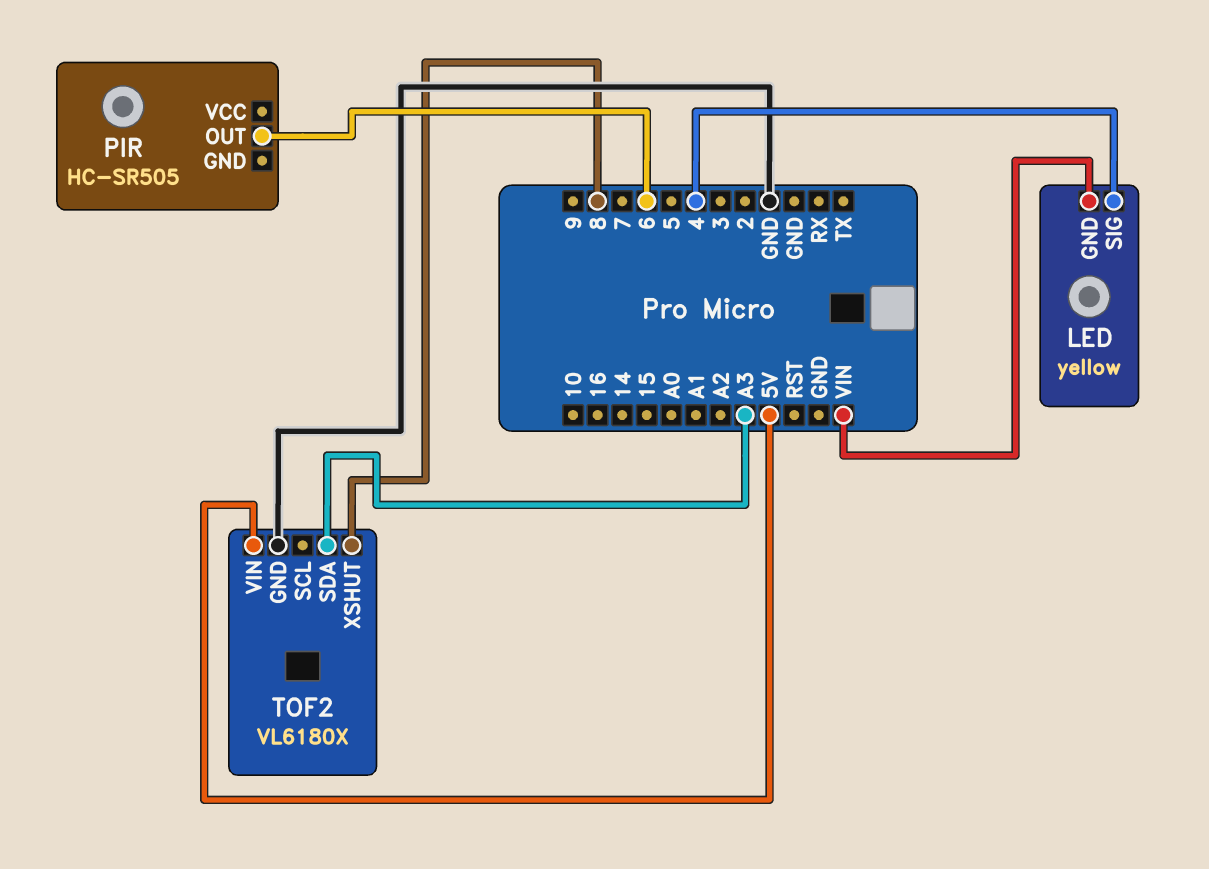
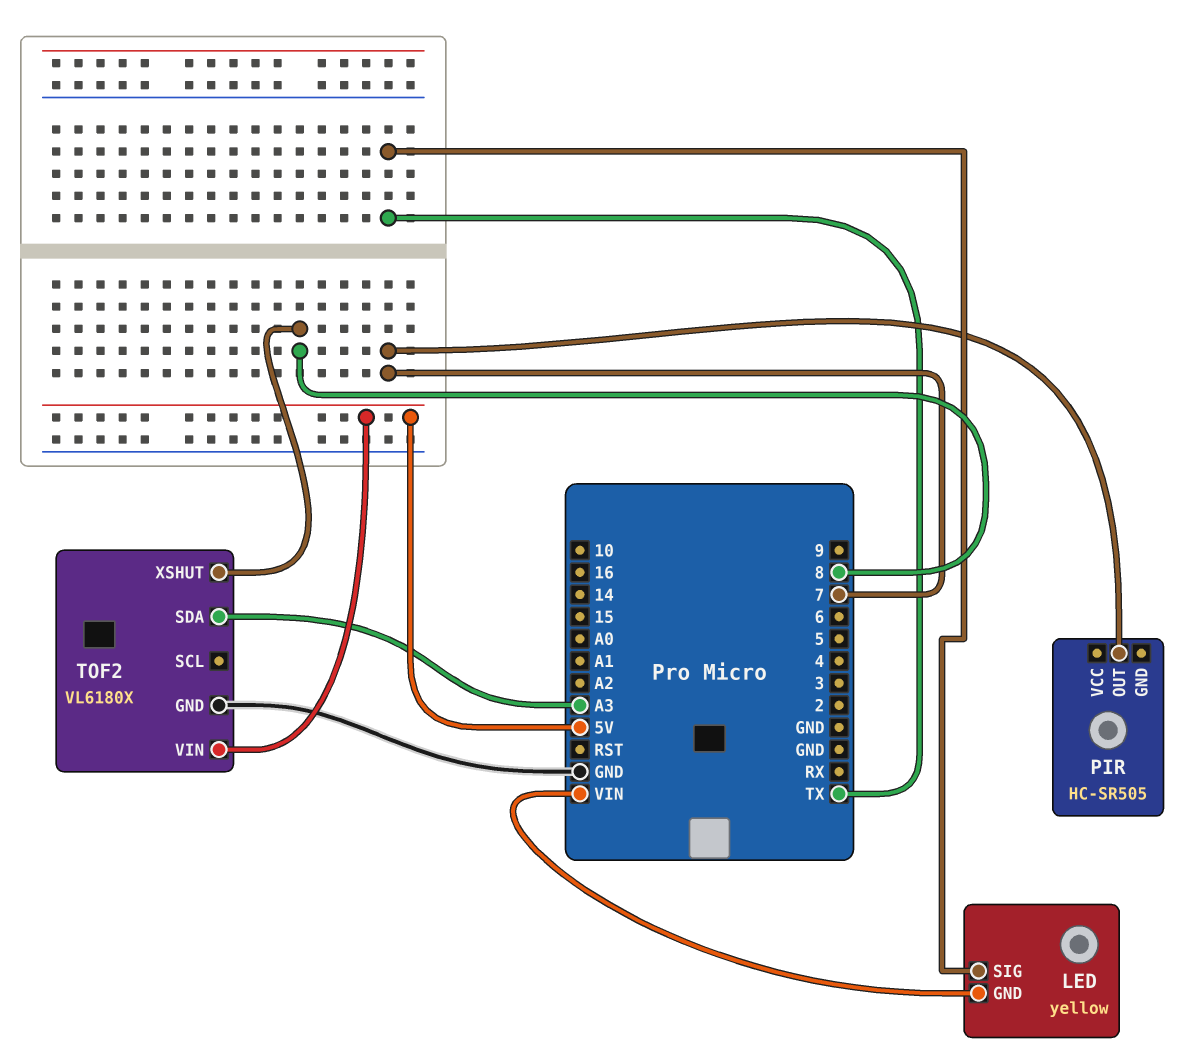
LED pin SIG: 4 -> TX
PIR pin OUT: 6 -> 7

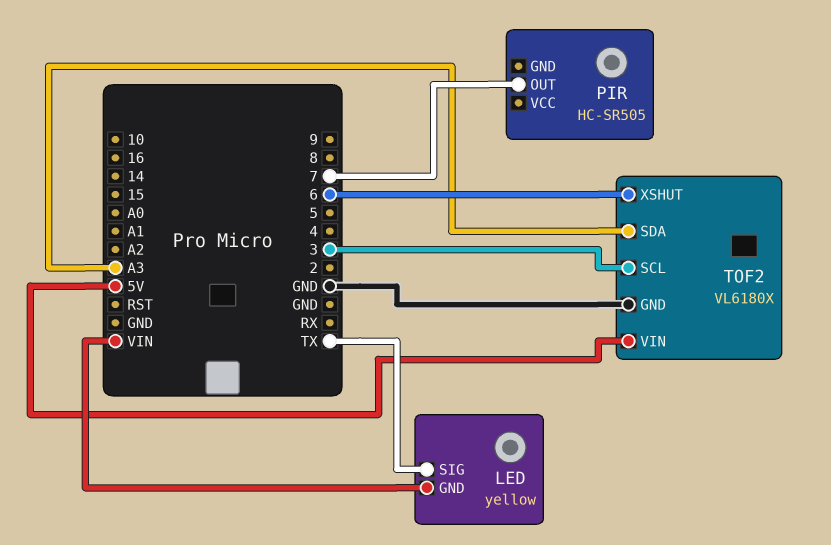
TOF2 pin SCL: none -> 3
TOF2 pin XSHUT: 8 -> 6

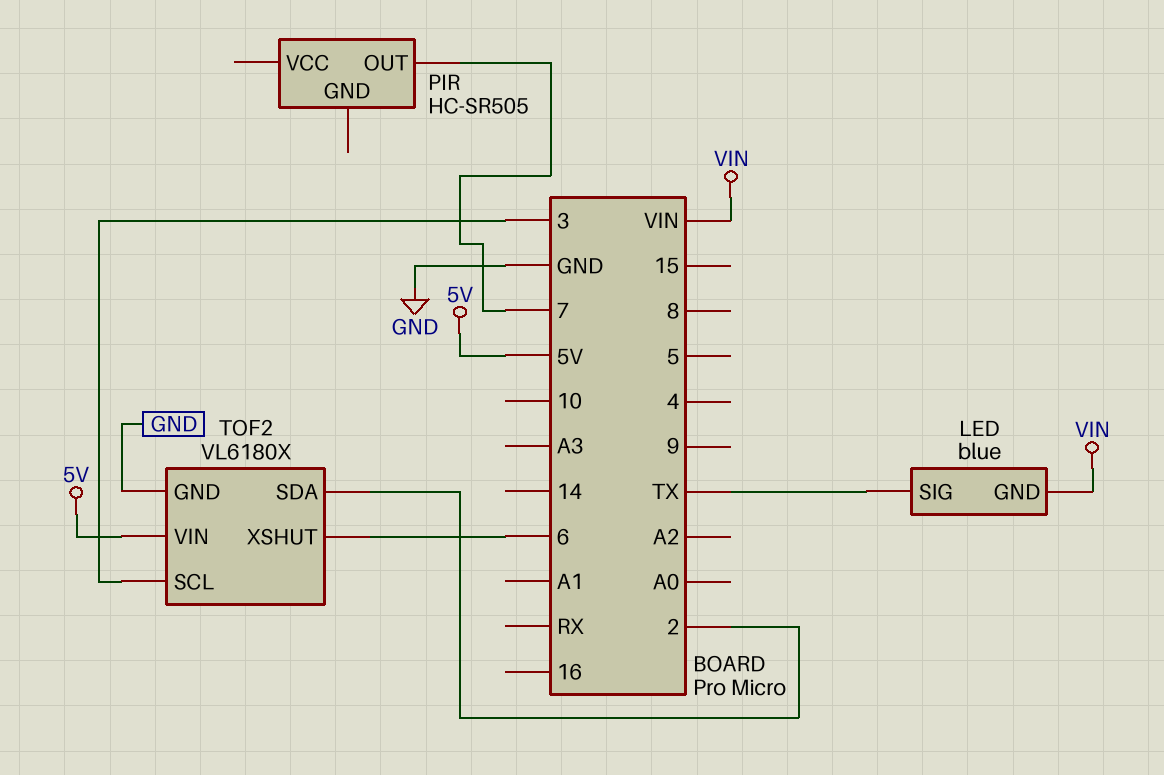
LED: yellow -> blue
TOF2 pin SDA: A3 -> 2

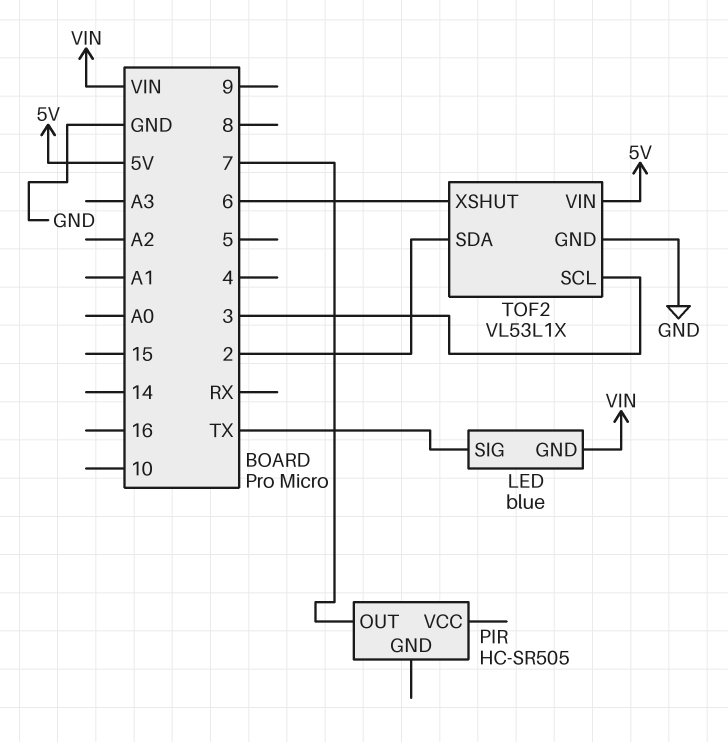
TOF2: VL6180X -> VL53L1X

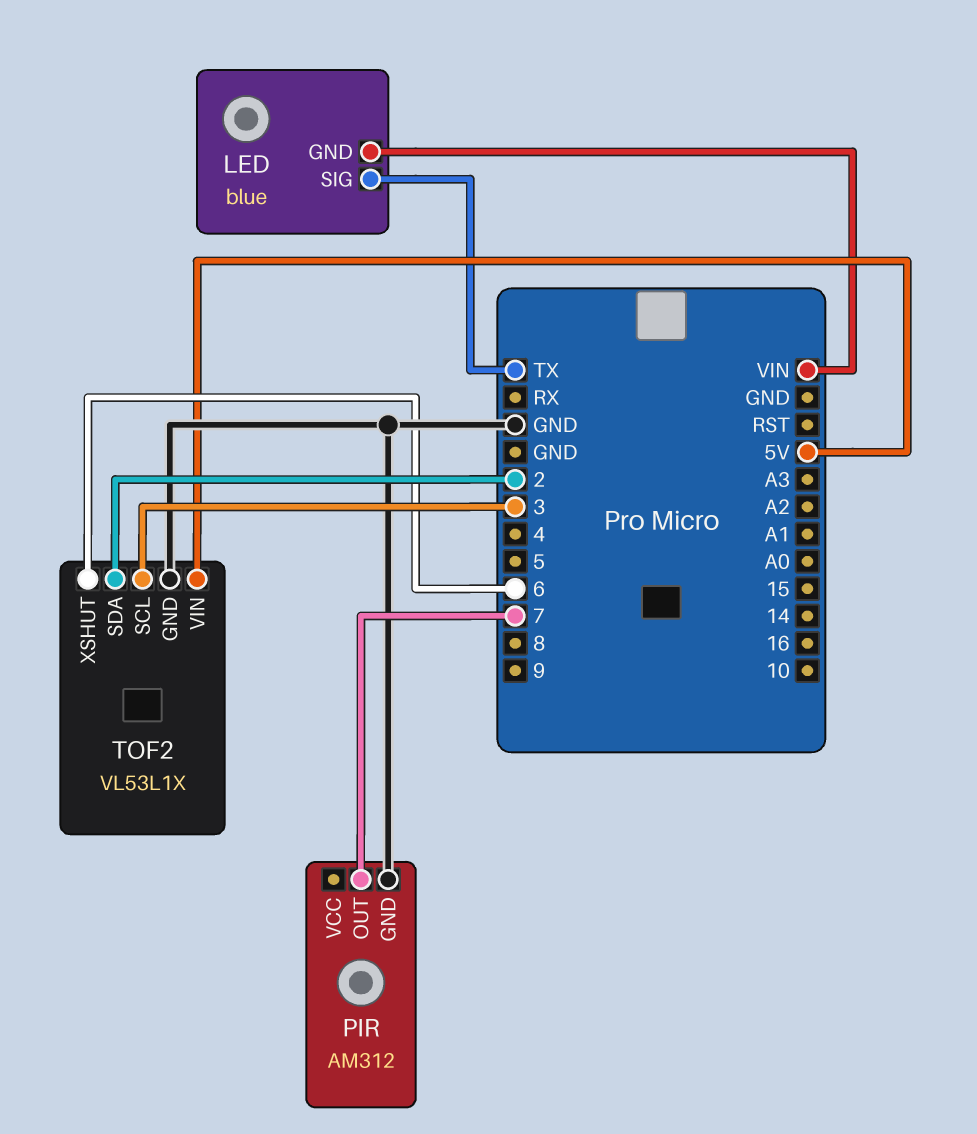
PIR: HC-SR505 -> AM312
PIR pin GND: none -> GND

